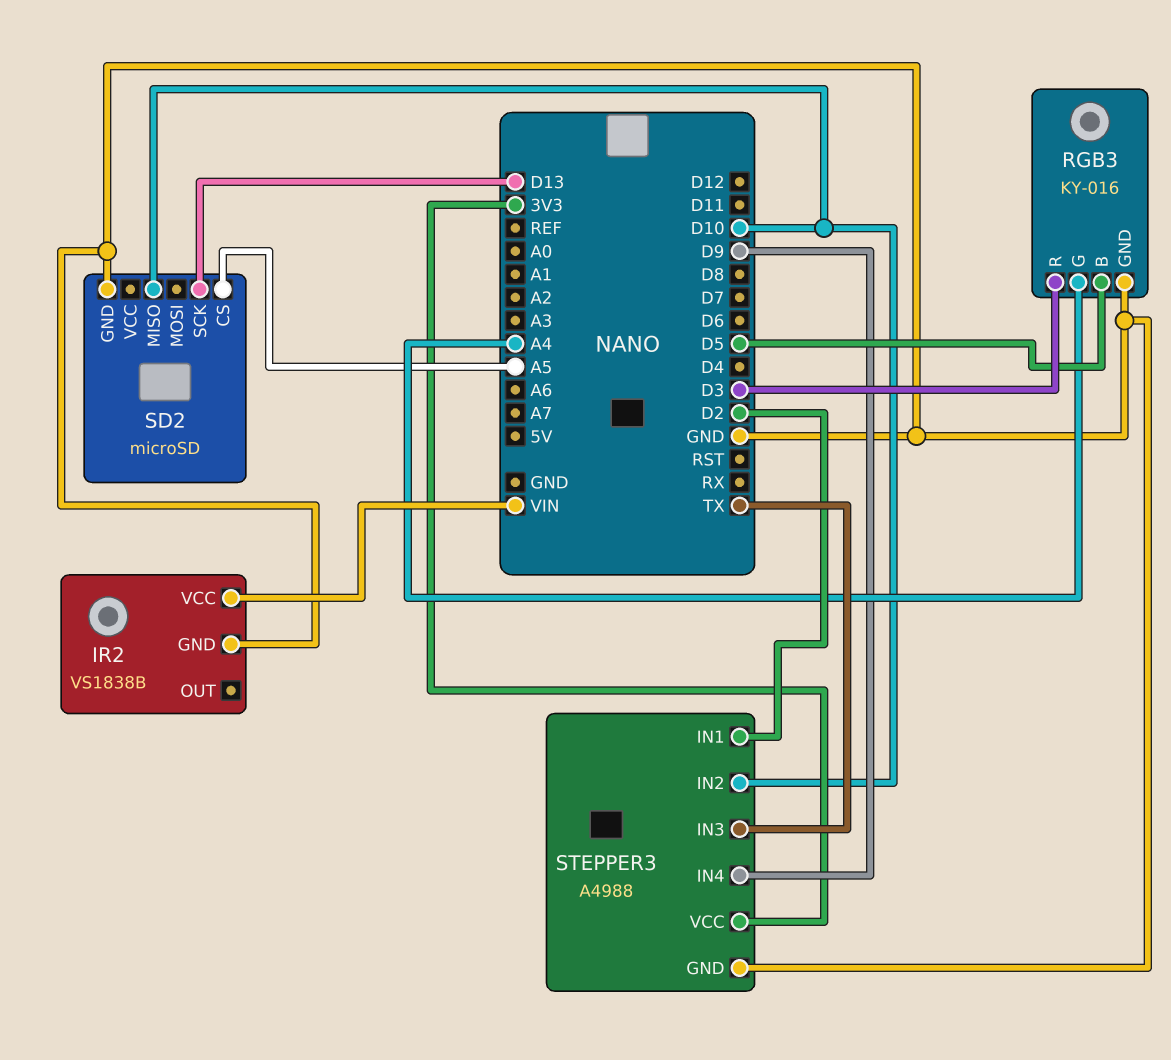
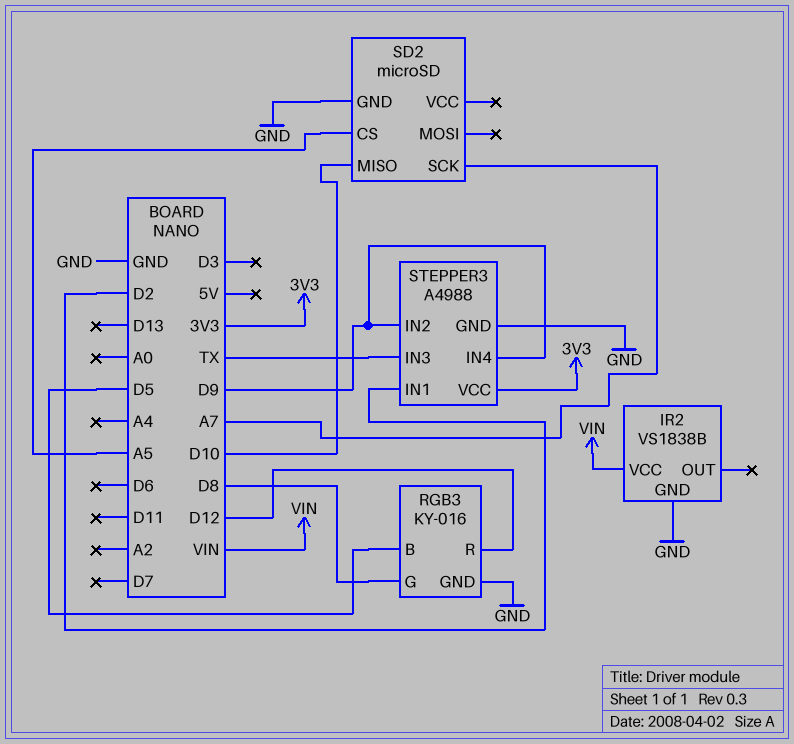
RGB3 pin G: A4 -> D8
RGB3 pin R: D3 -> D12
SD2 pin SCK: D13 -> A7
STEPPER3 pin IN2: D10 -> D9

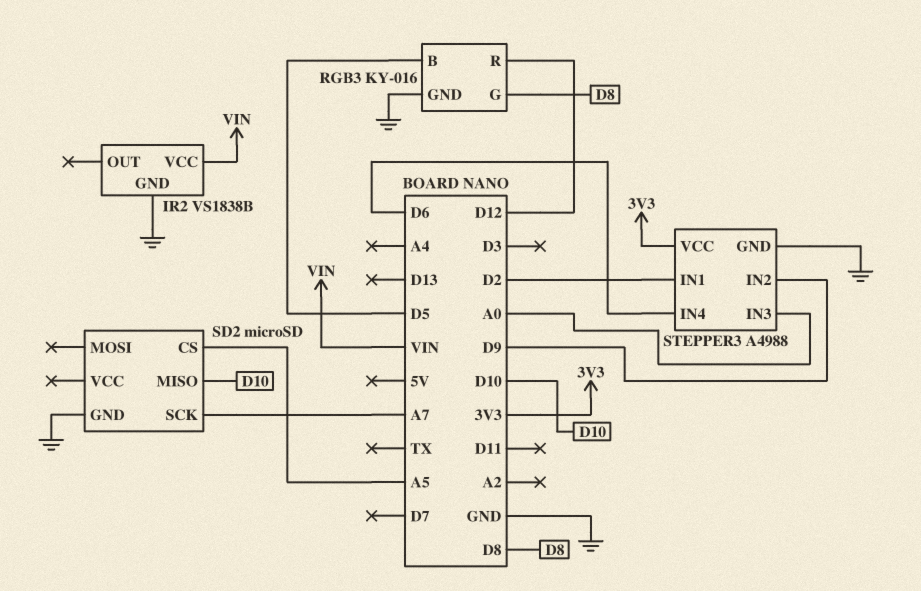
STEPPER3 pin IN3: TX -> A0
STEPPER3 pin IN4: D9 -> D6

